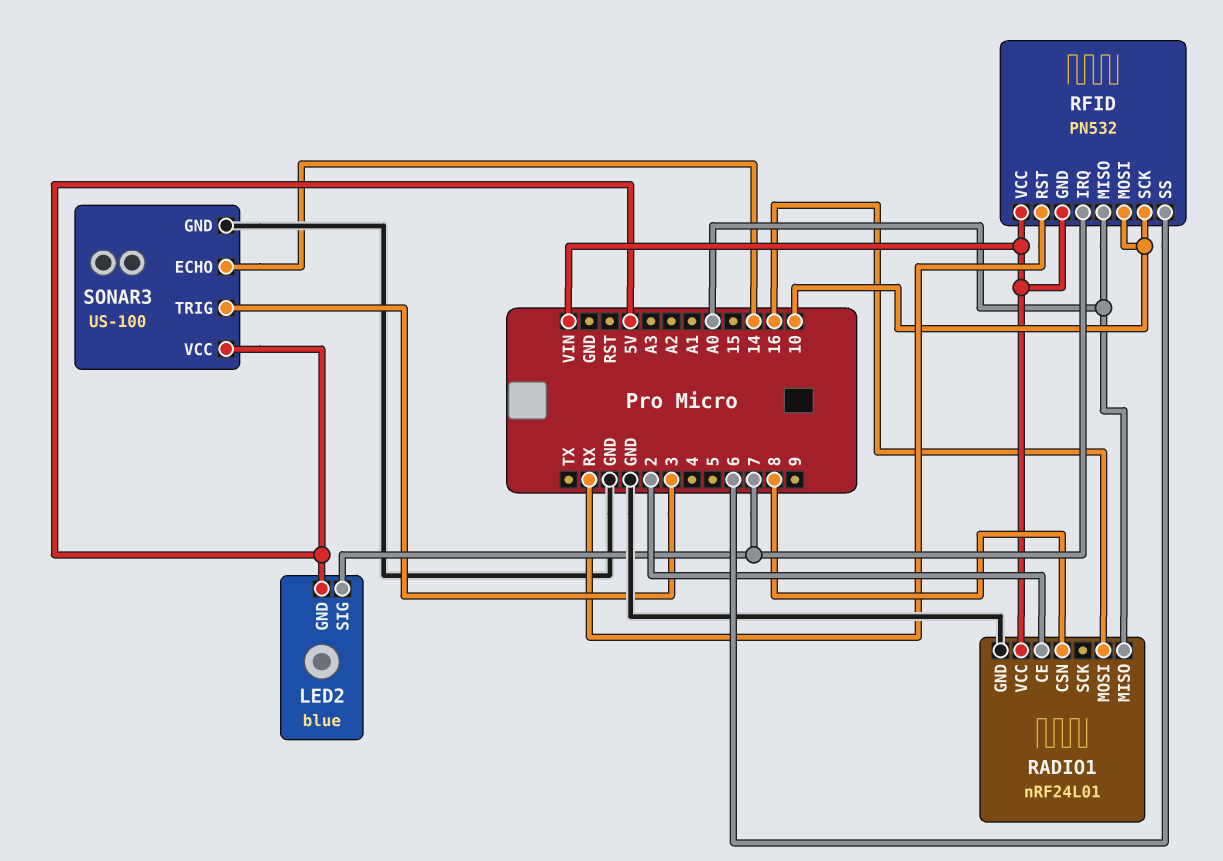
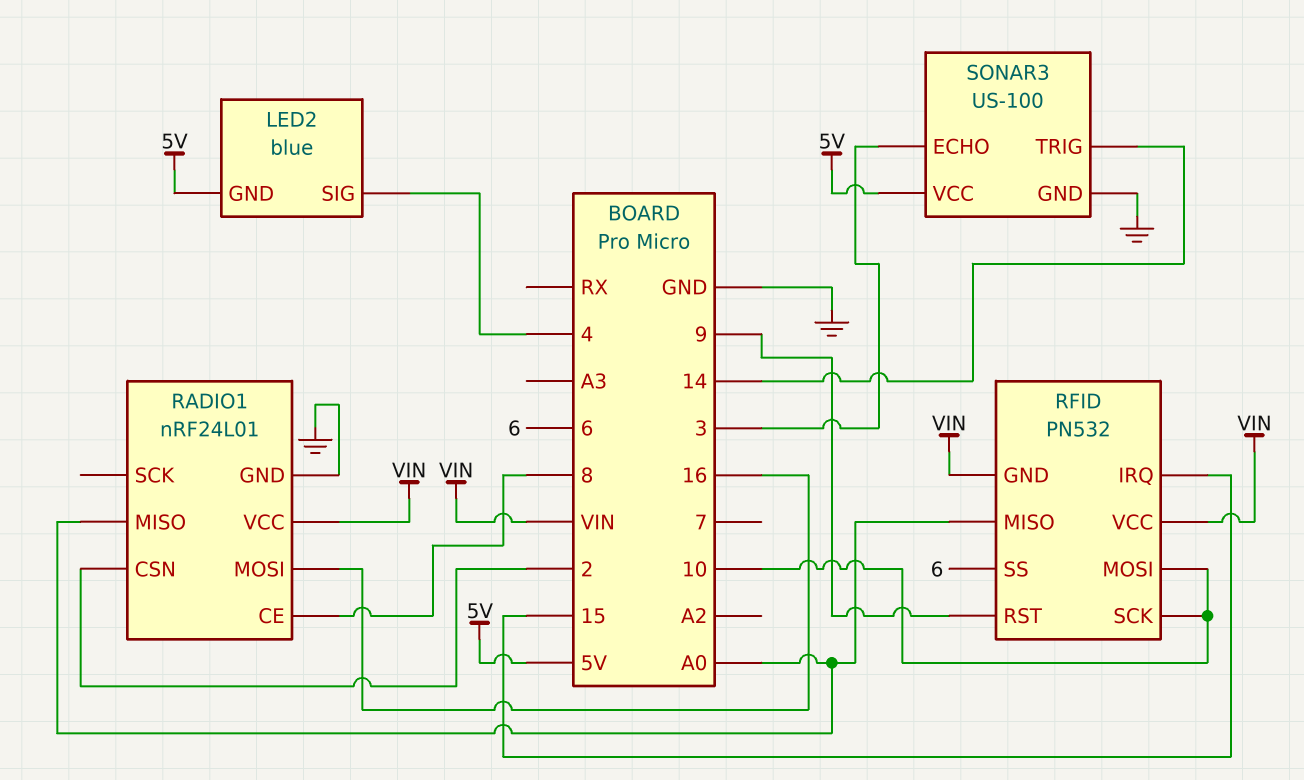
LED2 pin SIG: 7 -> 4
RADIO1 pin CE: 2 -> 8
RADIO1 pin CSN: 8 -> 2
RFID pin IRQ: 7 -> 15
RFID pin RST: RX -> 9
SONAR3 pin ECHO: 14 -> 3
SONAR3 pin TRIG: 3 -> 14

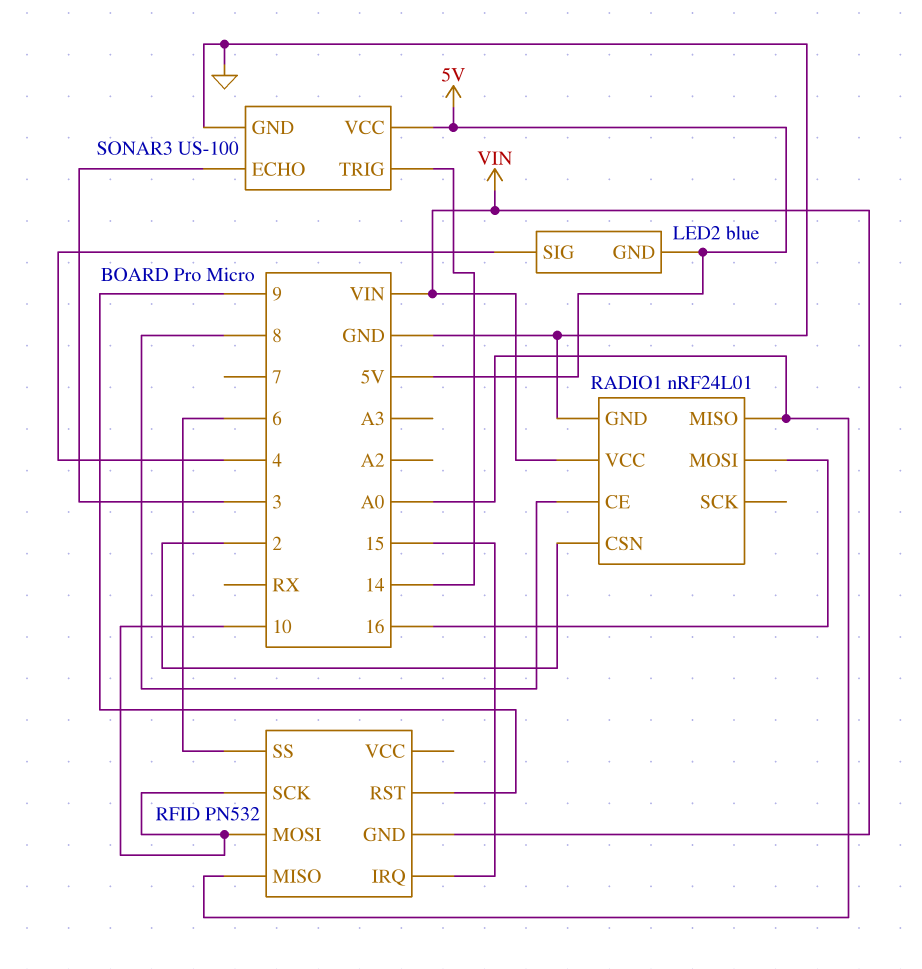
RFID pin VCC: VIN -> none

